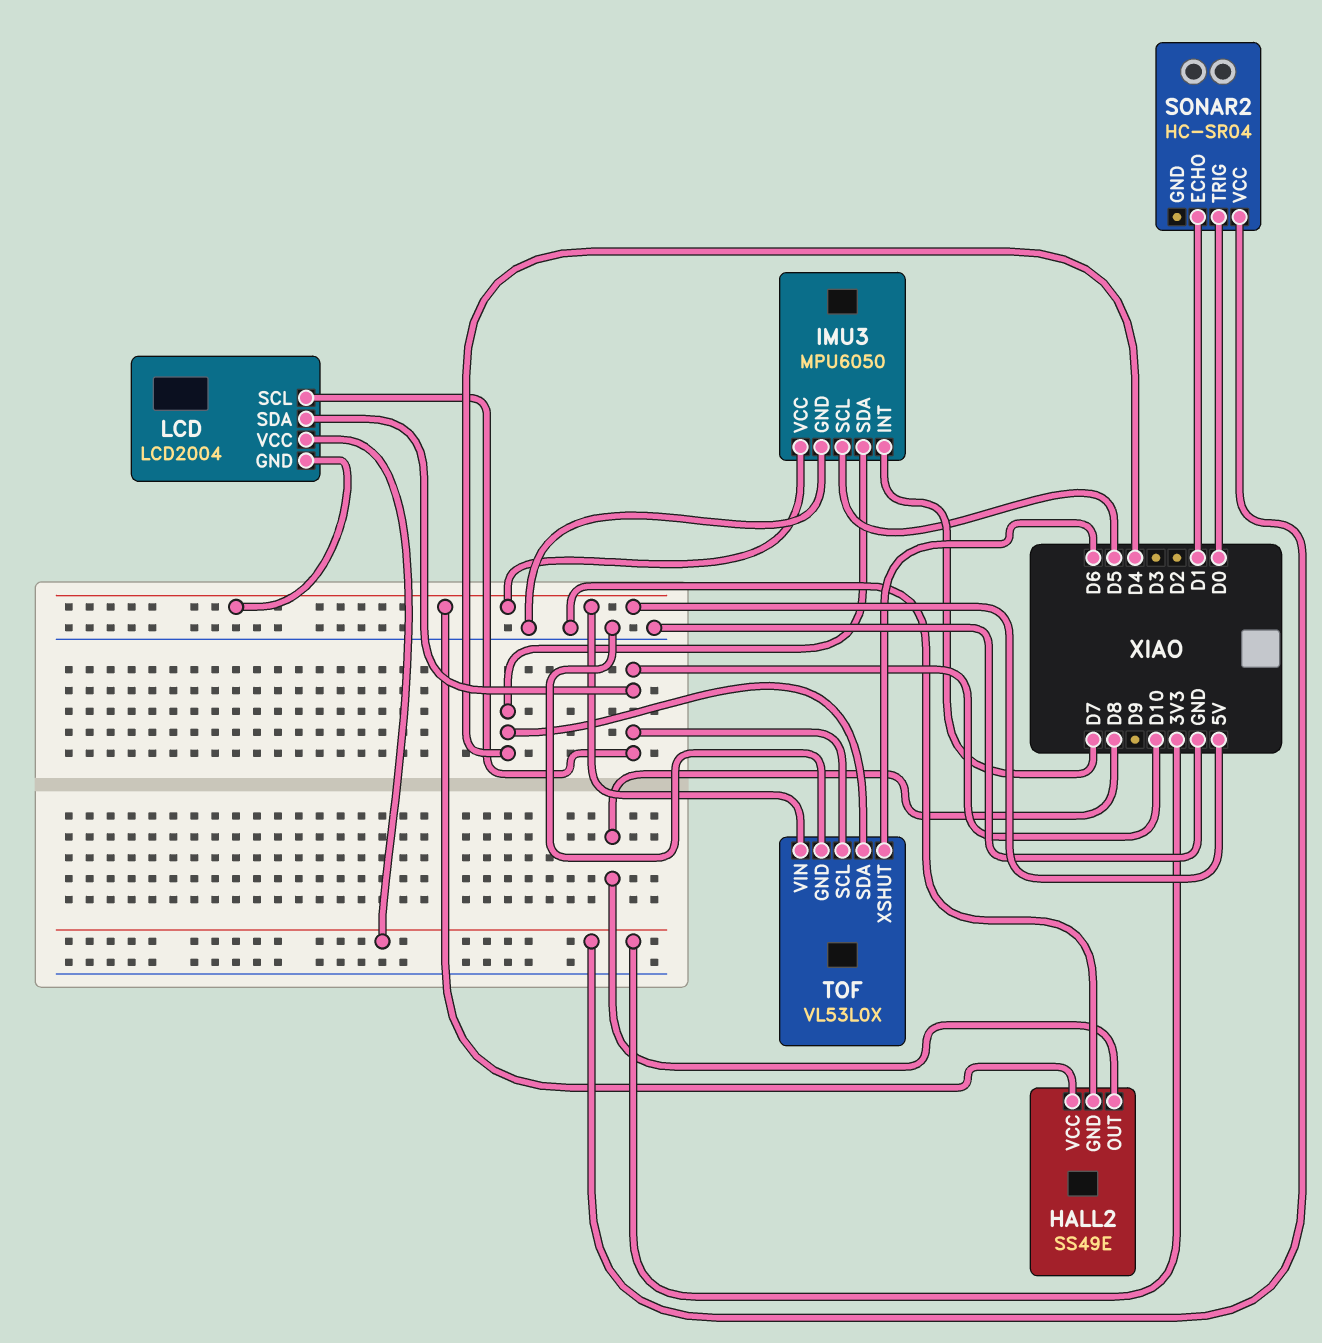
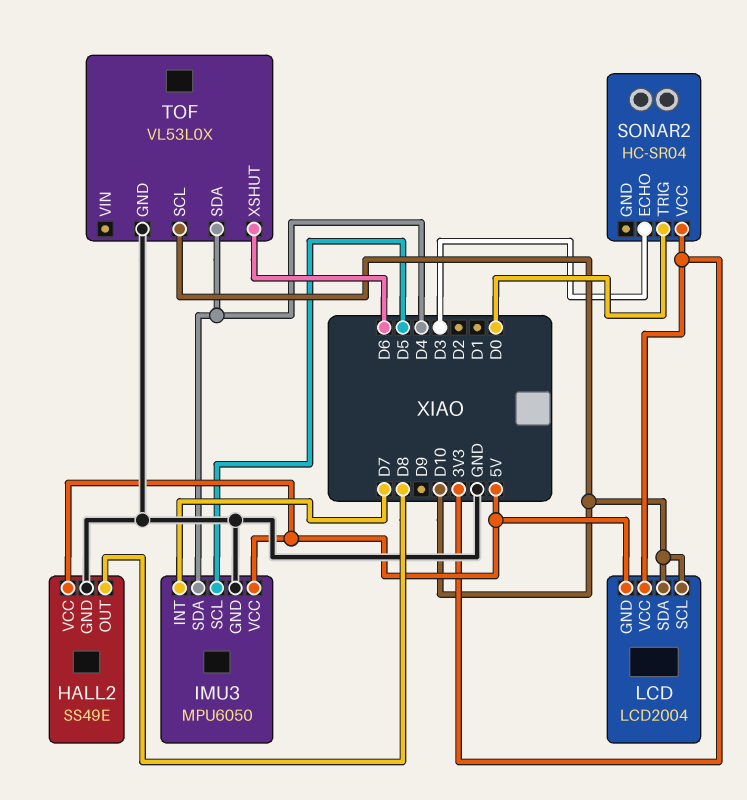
SONAR2 pin ECHO: D1 -> D3
TOF pin VIN: 5V -> none

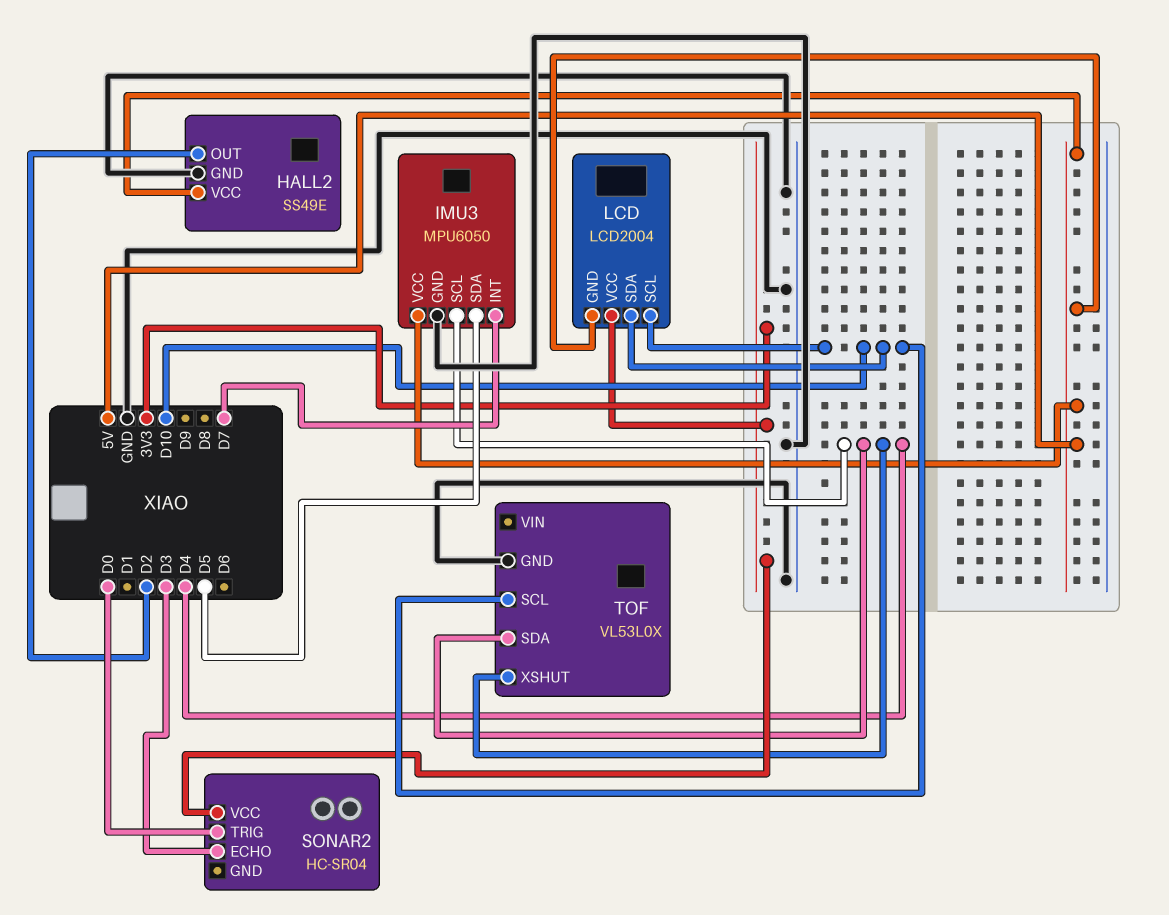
HALL2 pin OUT: D8 -> D2
IMU3 pin SCL: D5 -> D4
IMU3 pin SDA: D4 -> D5
TOF pin XSHUT: D6 -> D4

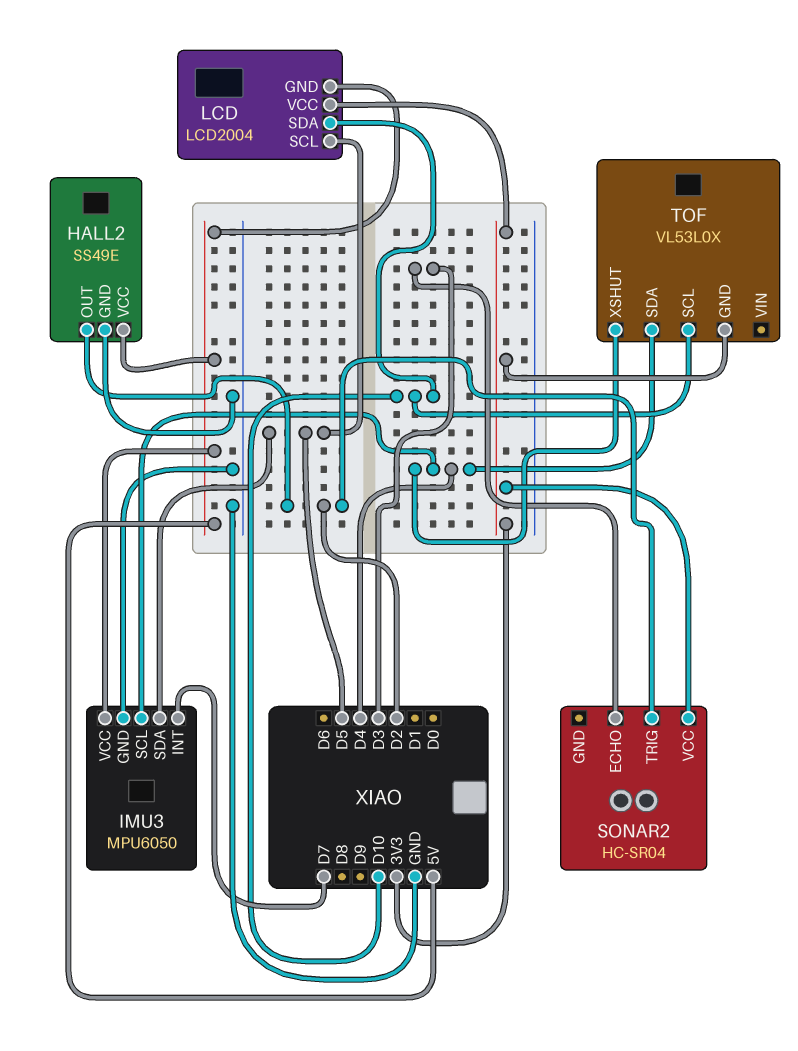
LCD pin SCL: D10 -> D5
SONAR2 pin TRIG: D0 -> D2
TOF pin GND: GND -> 3V3

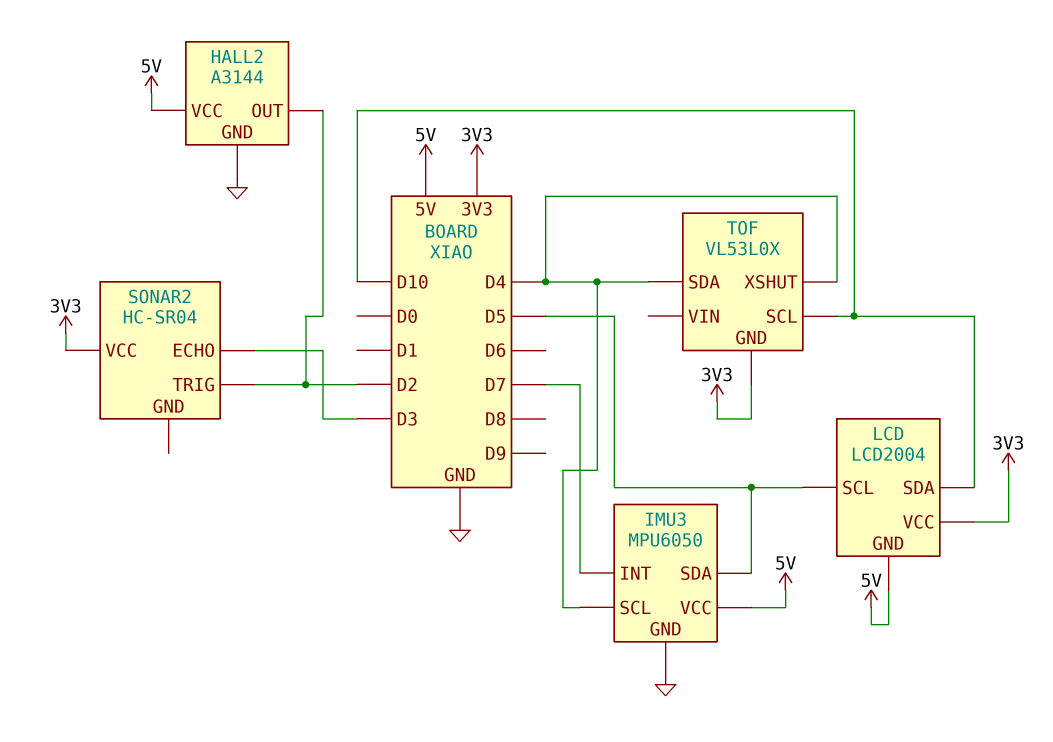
HALL2: SS49E -> A3144

